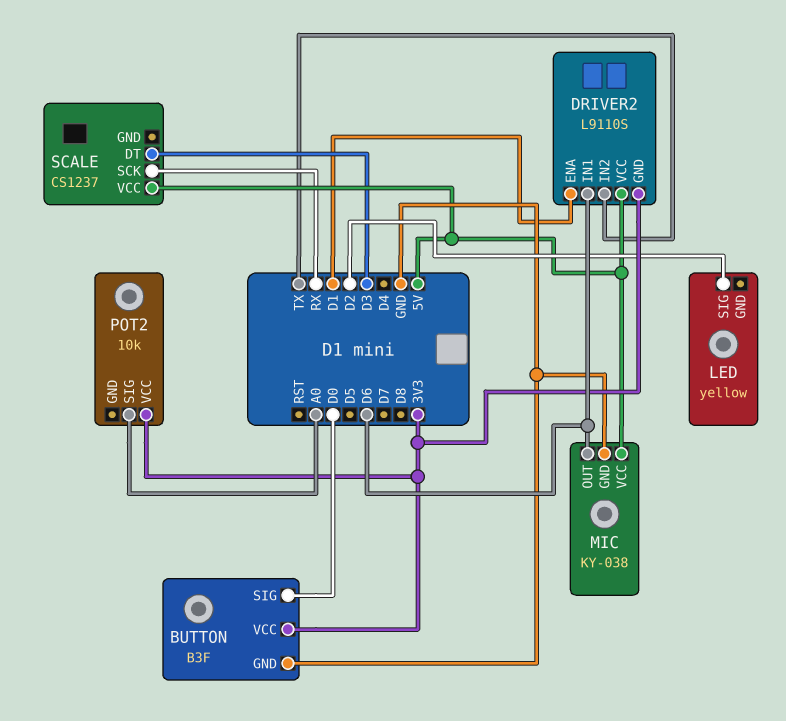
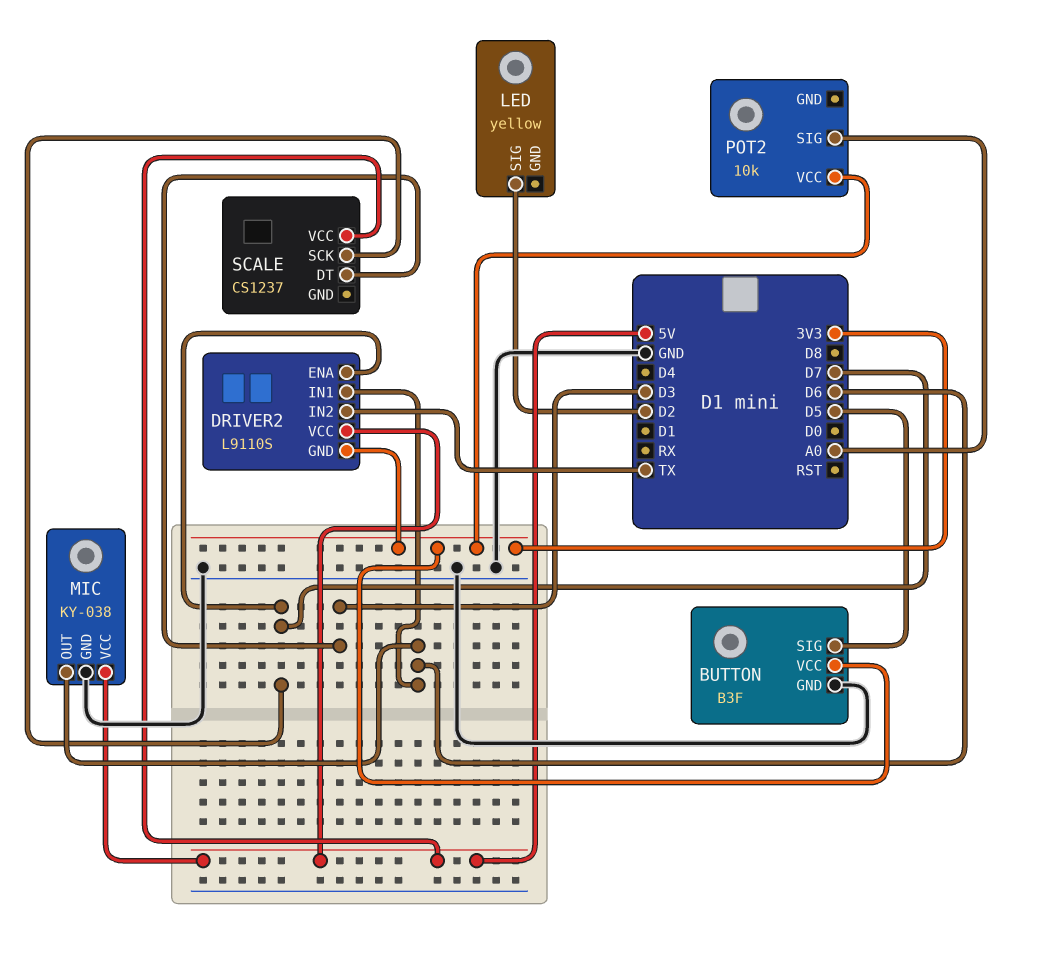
BUTTON pin SIG: D0 -> D5
DRIVER2 pin ENA: D1 -> D7
SCALE pin SCK: RX -> D7

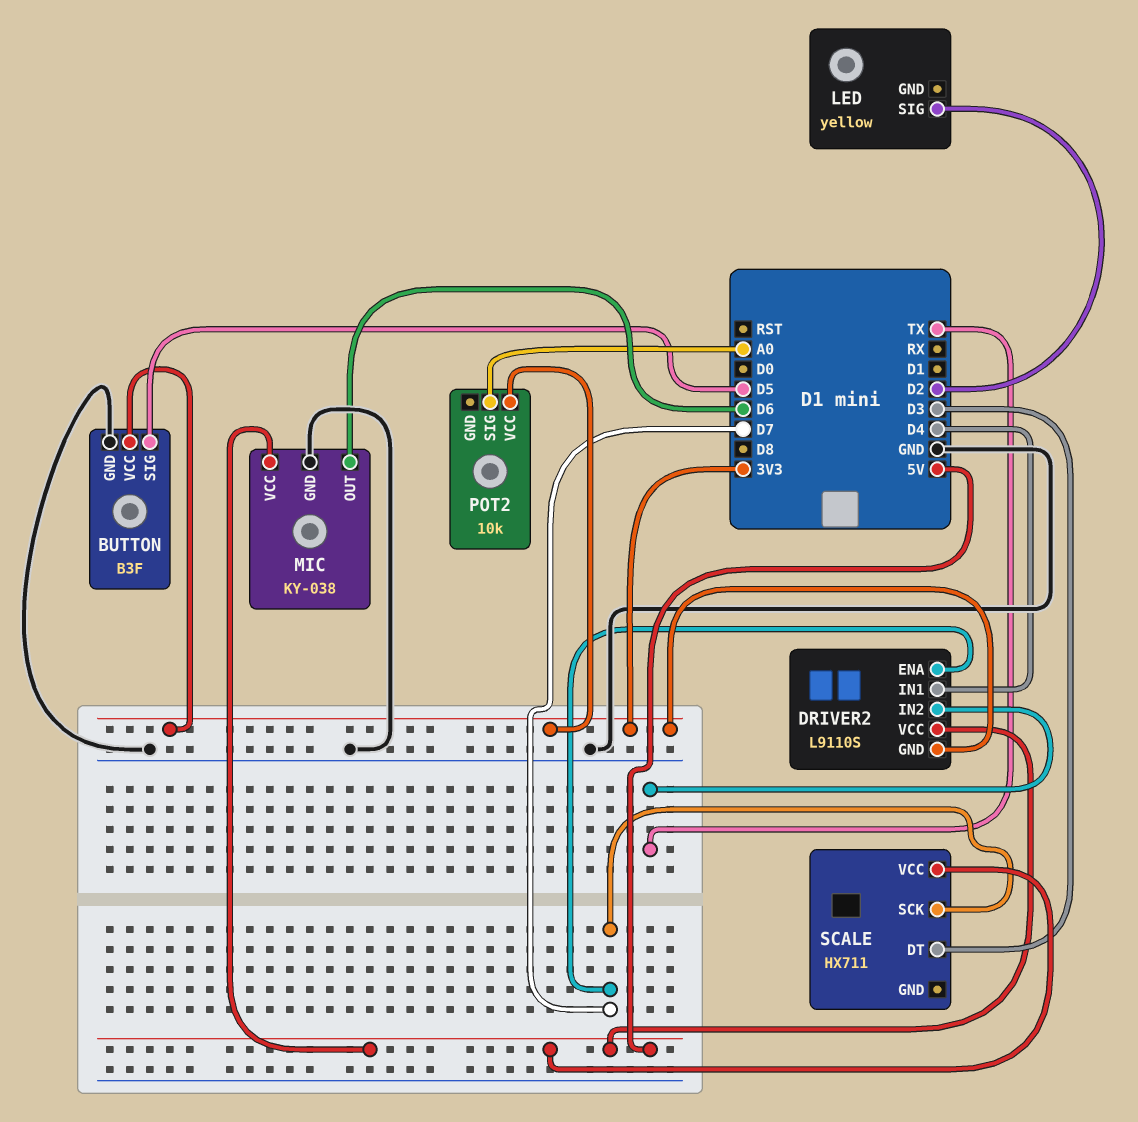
DRIVER2 pin IN1: D6 -> D4
SCALE: CS1237 -> HX711

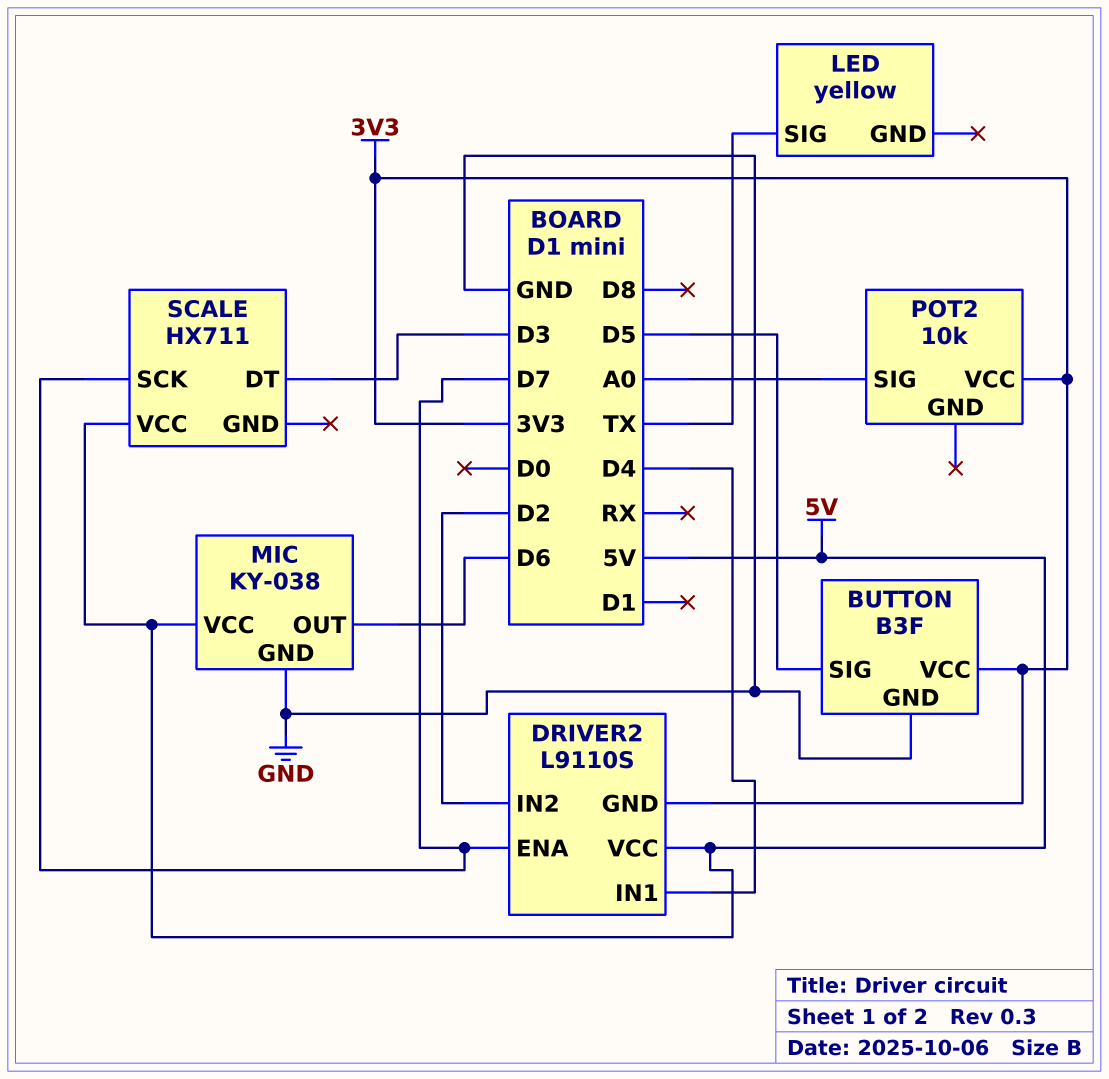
DRIVER2 pin IN2: TX -> D2
LED pin SIG: D2 -> TX

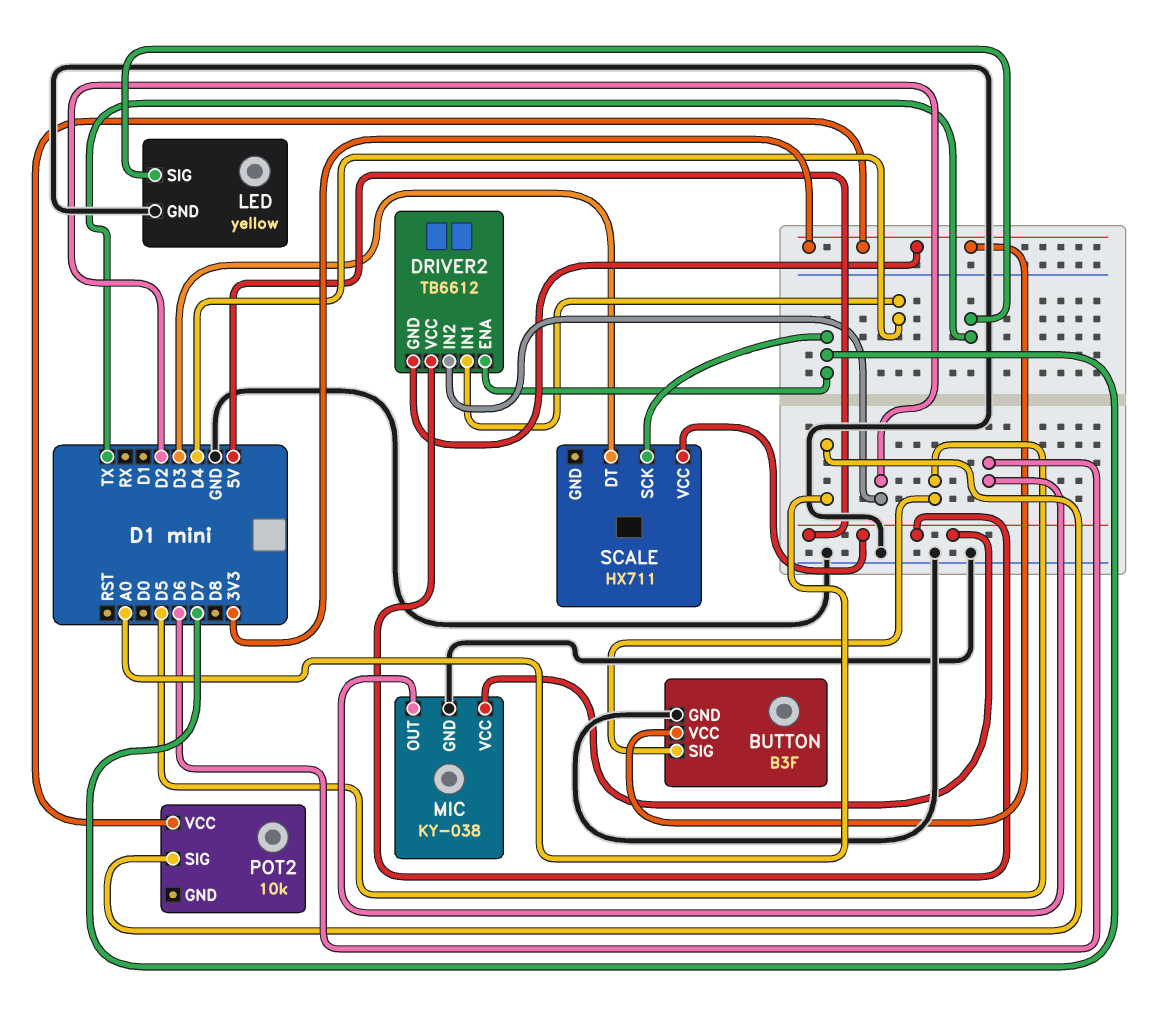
DRIVER2: L9110S -> TB6612
LED pin GND: none -> GND

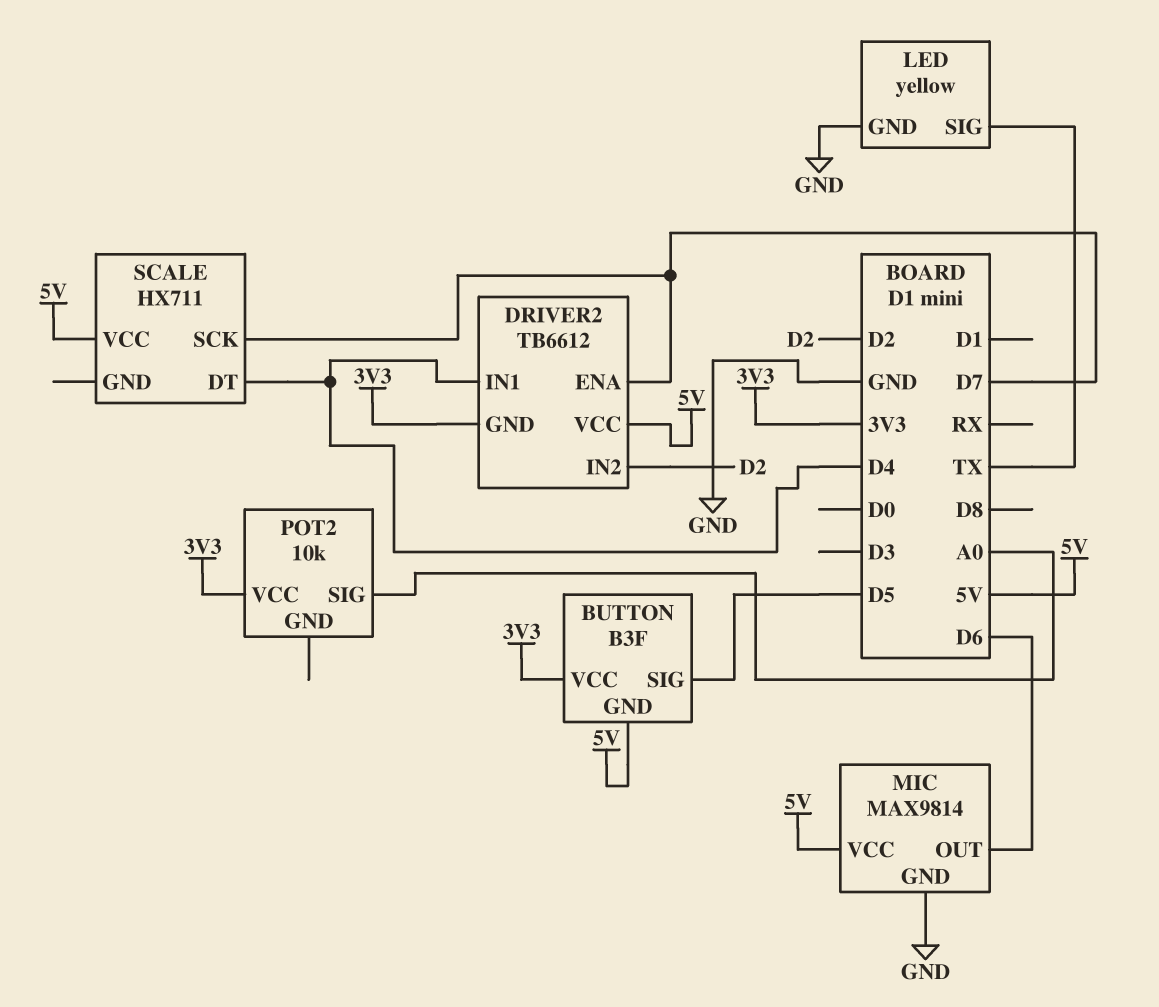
BUTTON pin GND: GND -> 5V
MIC: KY-038 -> MAX9814
SCALE pin DT: D3 -> D4

